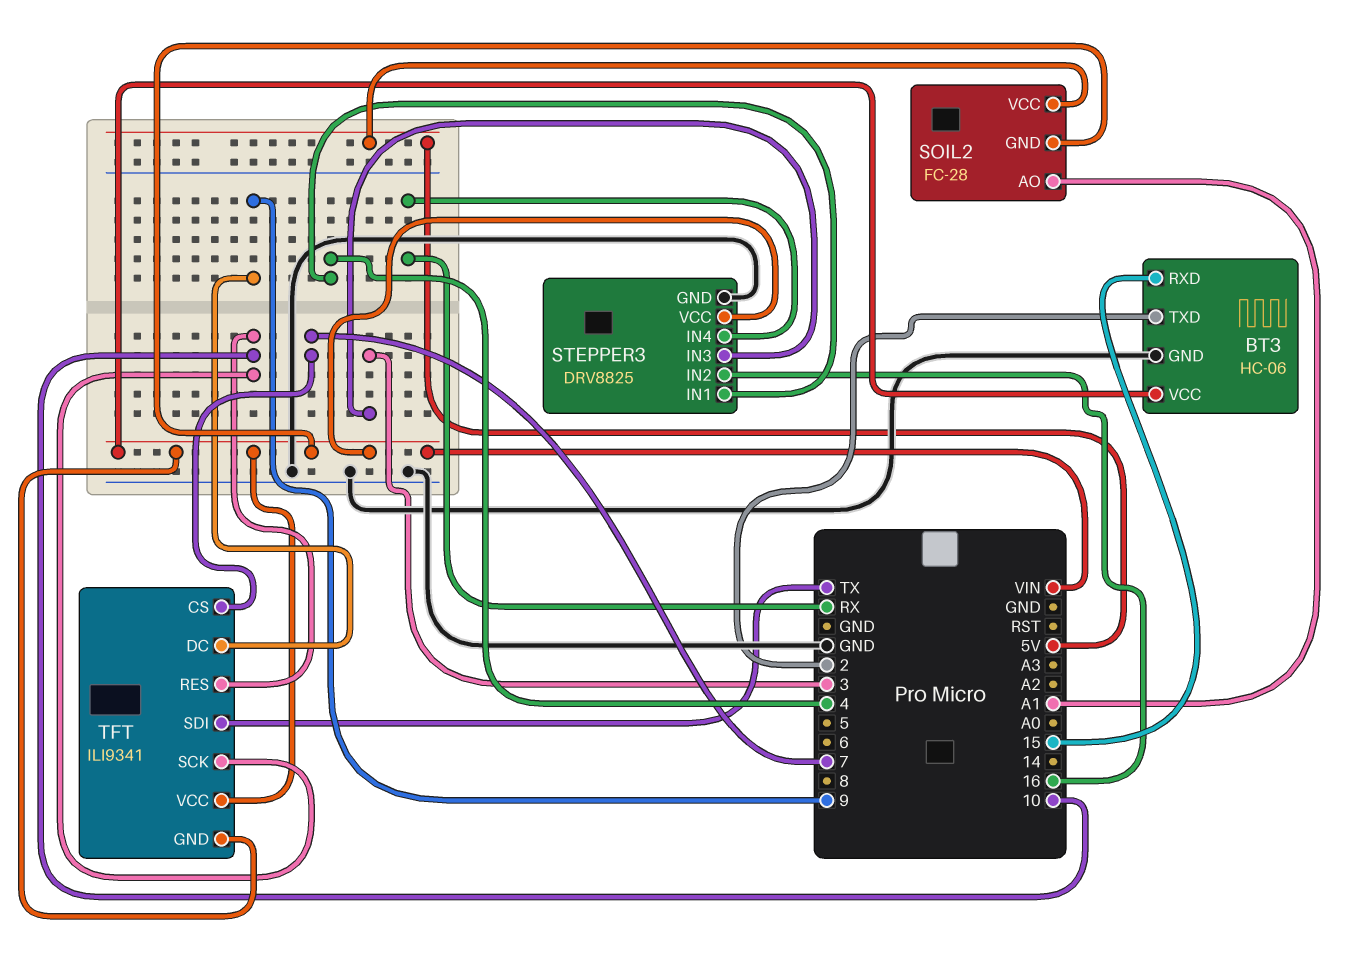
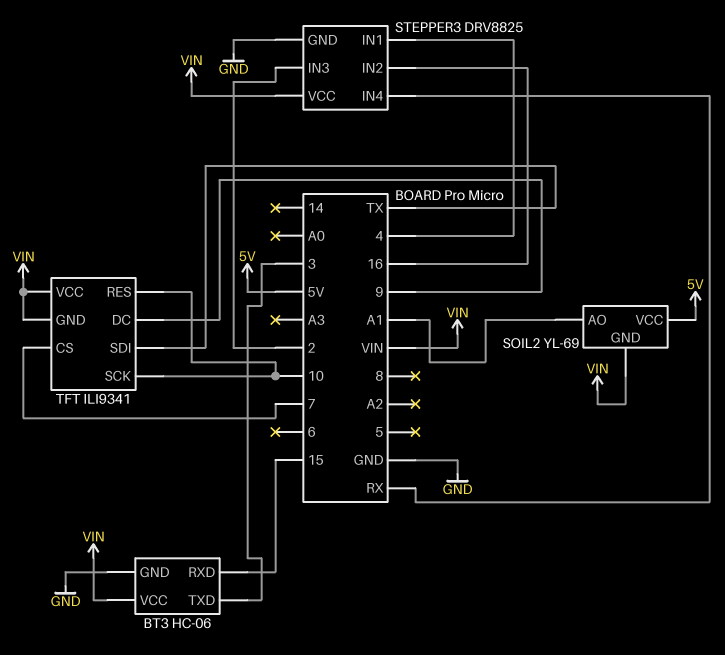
BT3 pin TXD: 2 -> 3
SOIL2: FC-28 -> YL-69
STEPPER3 pin IN3: 3 -> 2

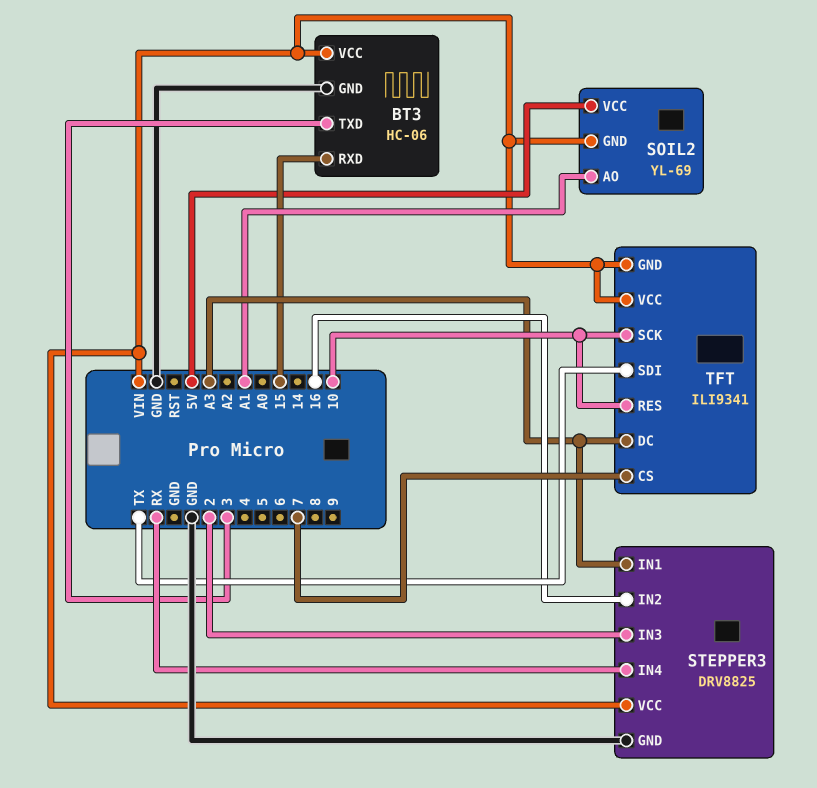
STEPPER3 pin IN1: 4 -> A3
TFT pin DC: 9 -> A3

